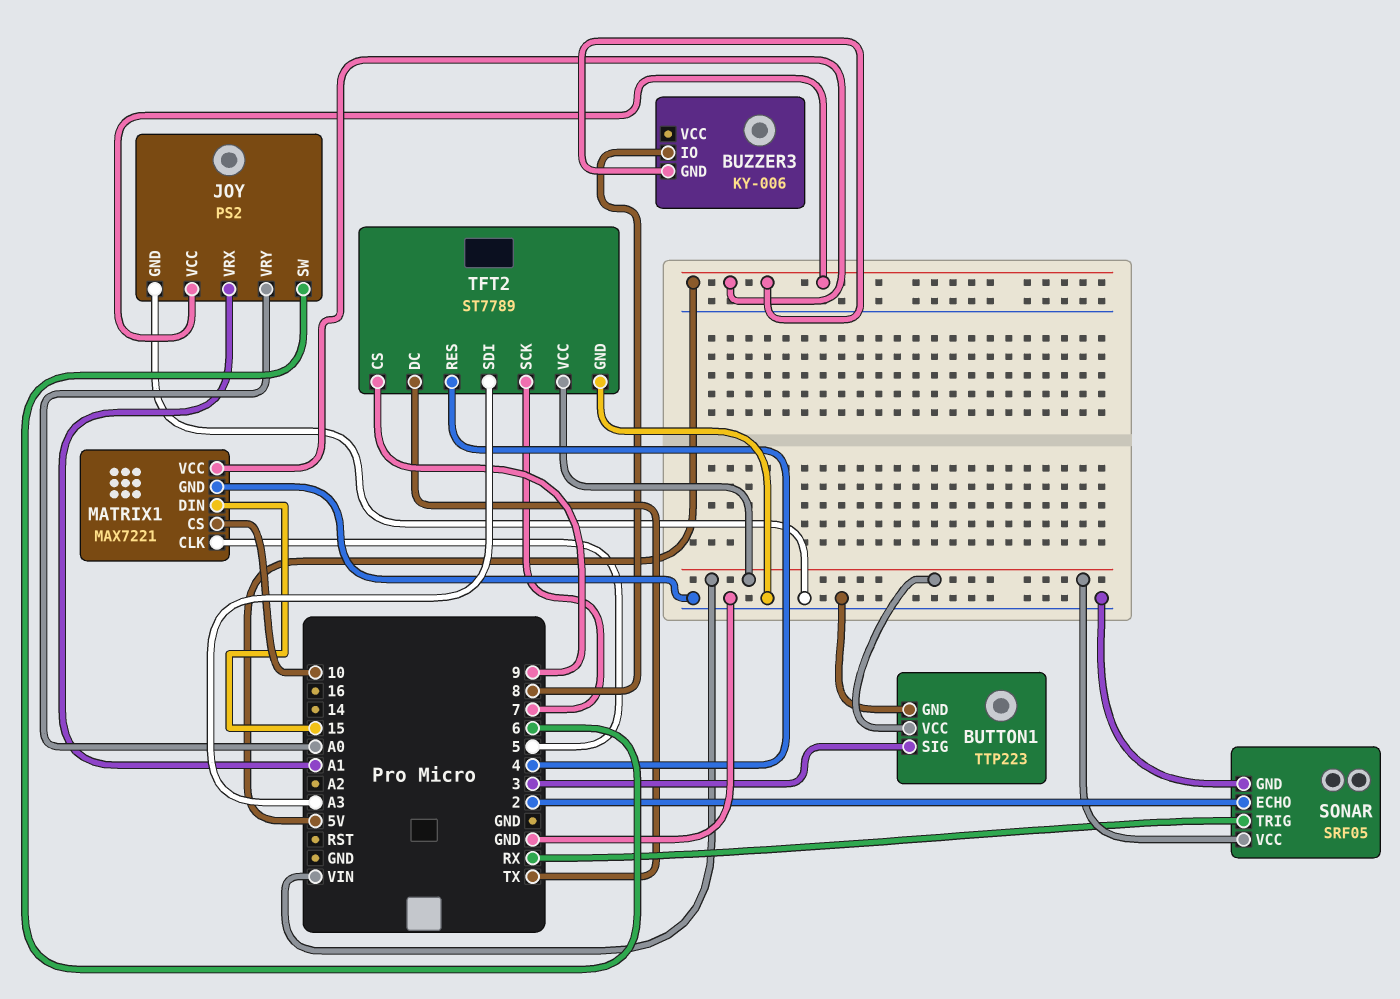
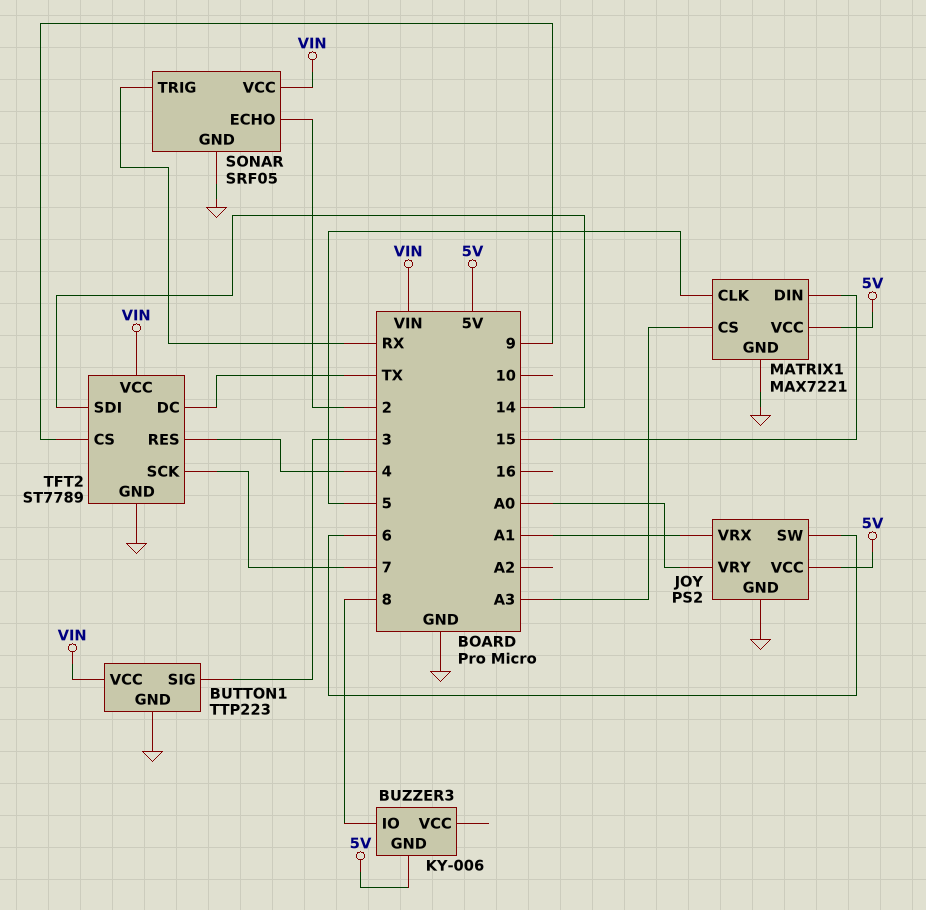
MATRIX1 pin CS: 10 -> A3
TFT2 pin SDI: A3 -> 14

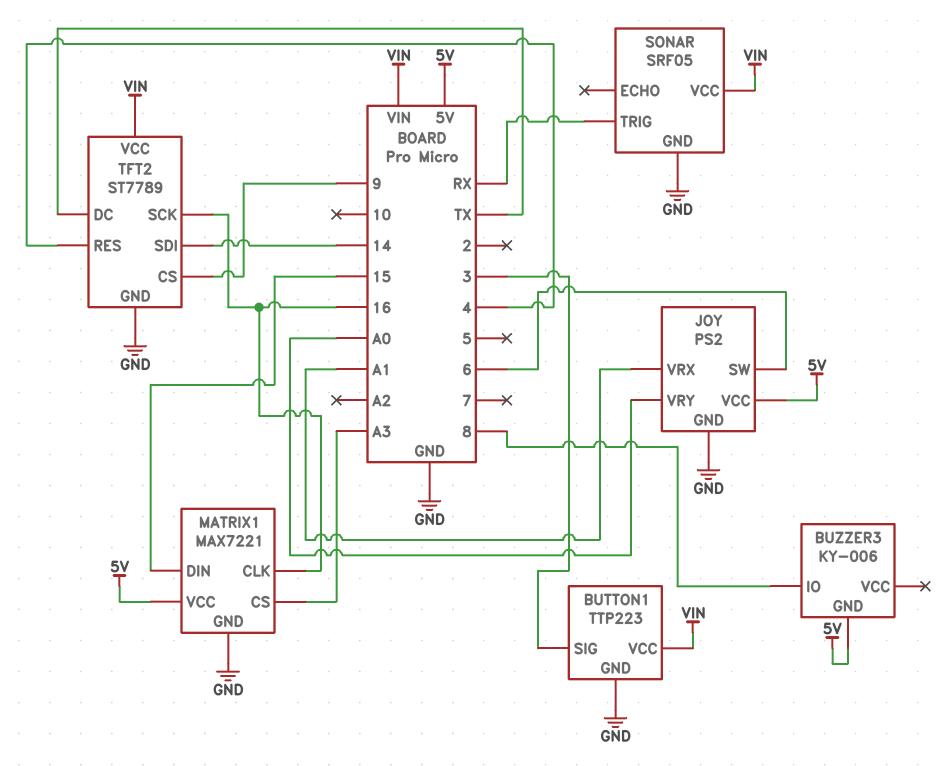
MATRIX1 pin CLK: 5 -> 16
SONAR pin ECHO: 2 -> none
TFT2 pin SCK: 7 -> 16

